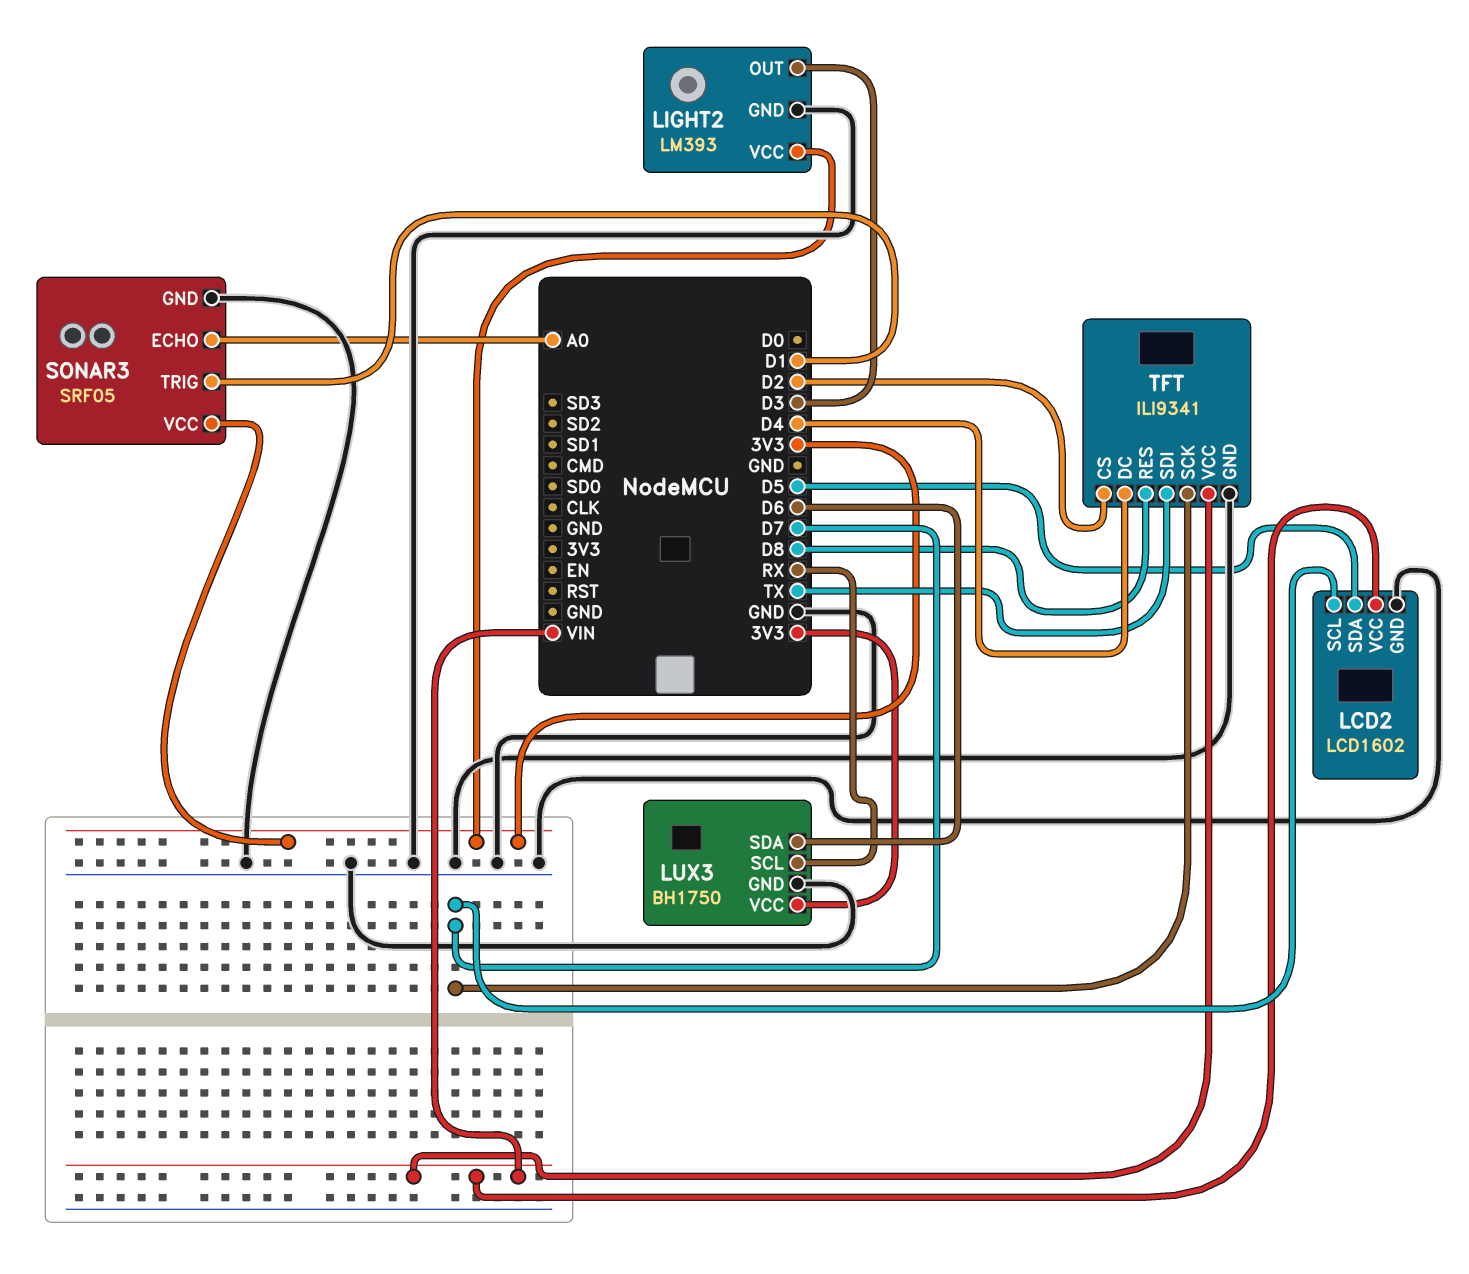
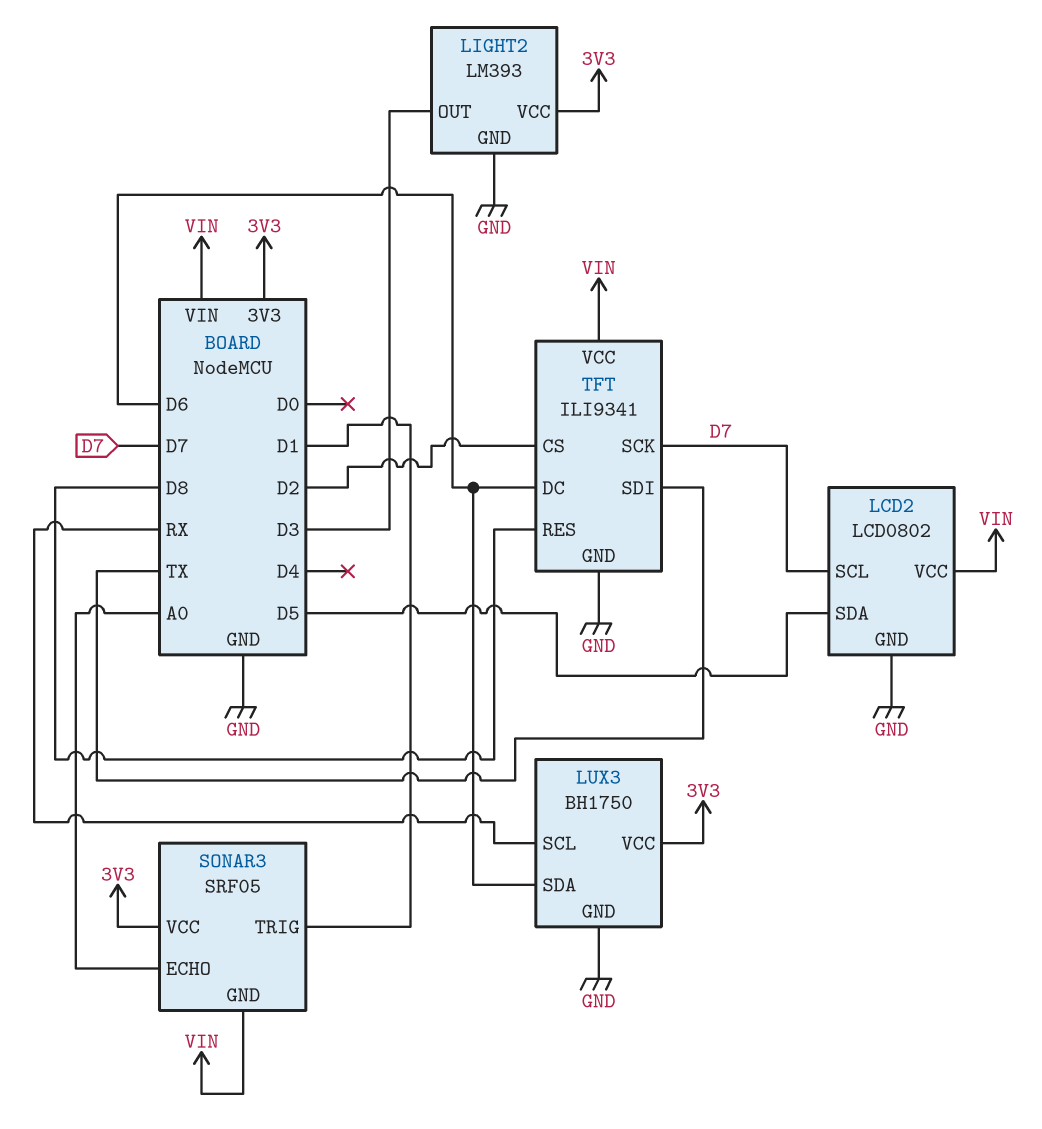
LCD2: LCD1602 -> LCD0802
SONAR3 pin GND: GND -> VIN
TFT pin DC: D4 -> D6

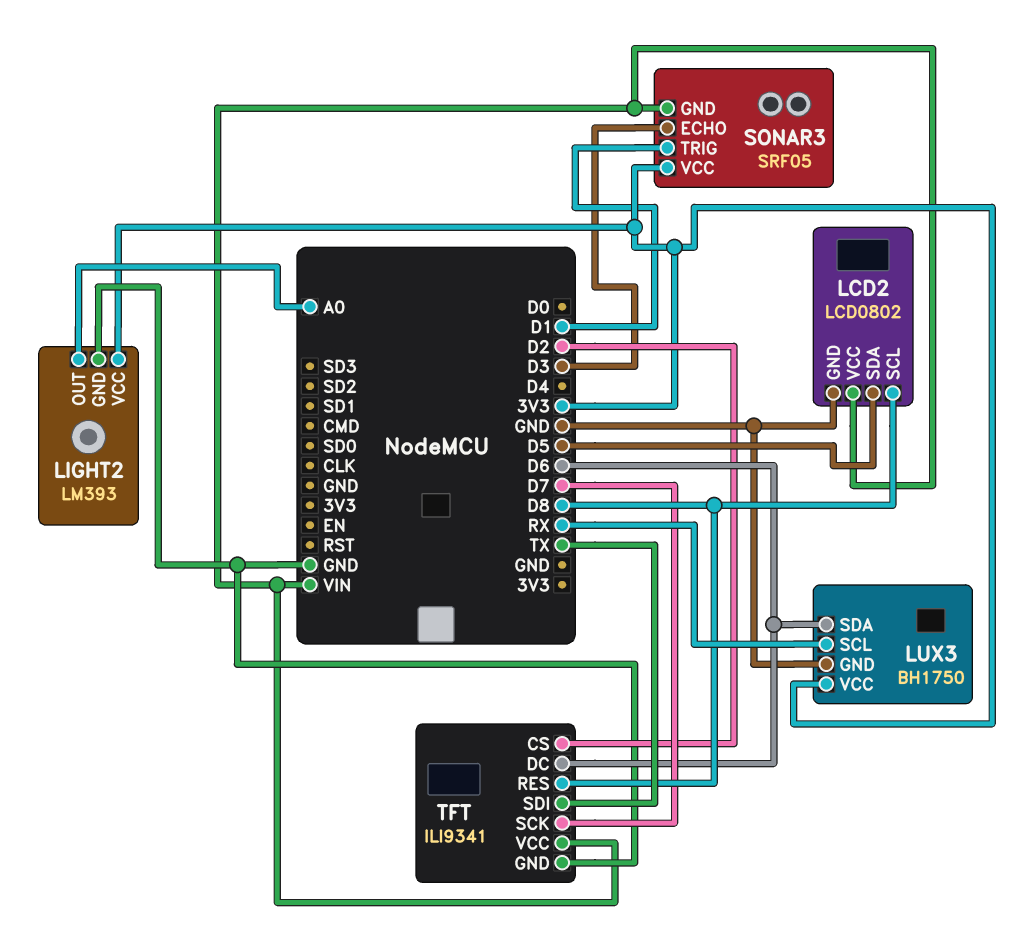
LCD2 pin SCL: D7 -> D8
LIGHT2 pin OUT: D3 -> A0
SONAR3 pin ECHO: A0 -> D3

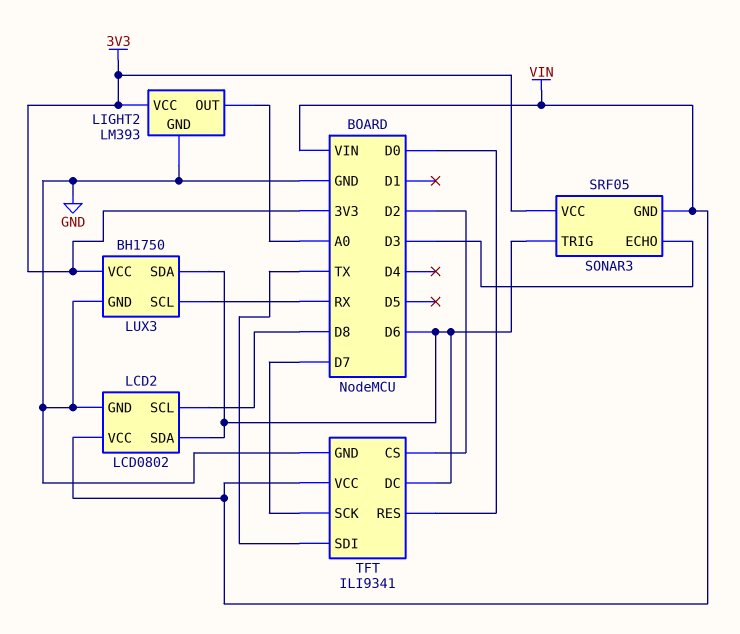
LCD2 pin SDA: D5 -> D6
SONAR3 pin TRIG: D1 -> D6
TFT pin RES: D8 -> D0

